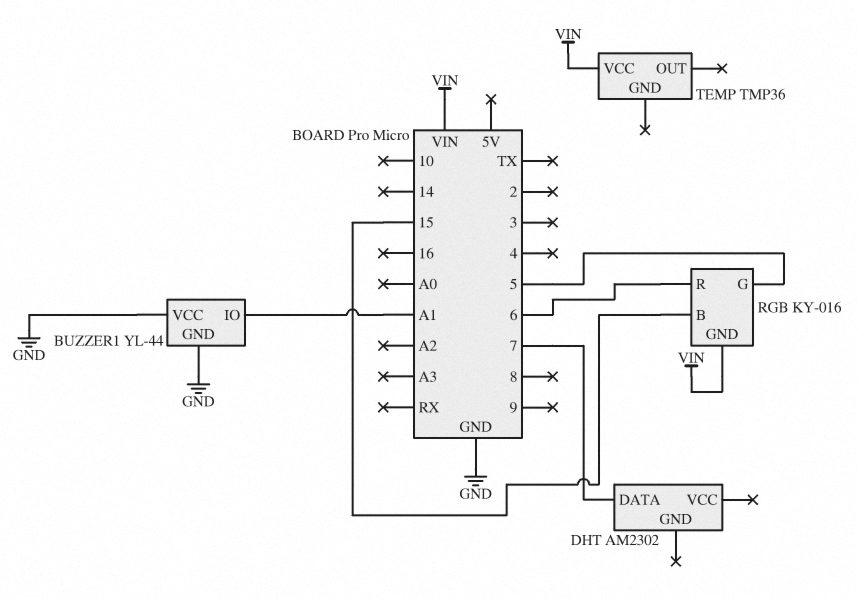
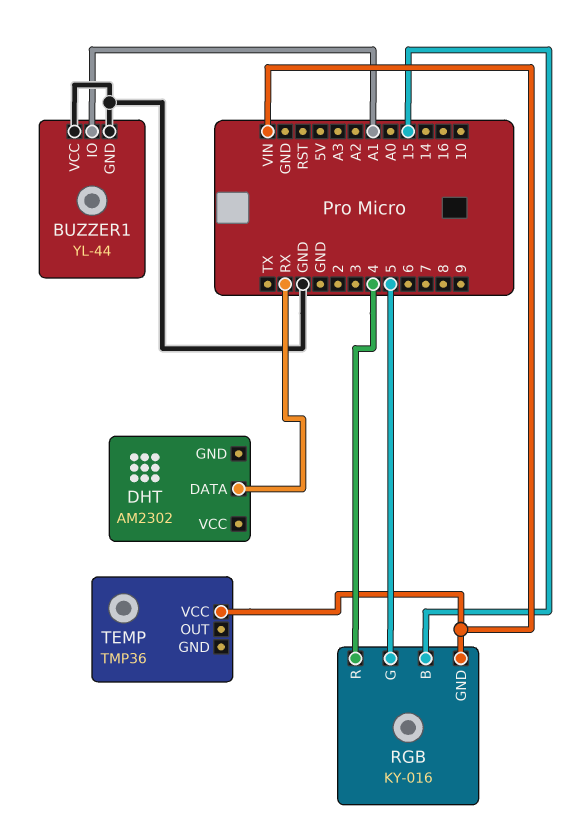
DHT pin DATA: 7 -> RX
RGB pin R: 6 -> 4

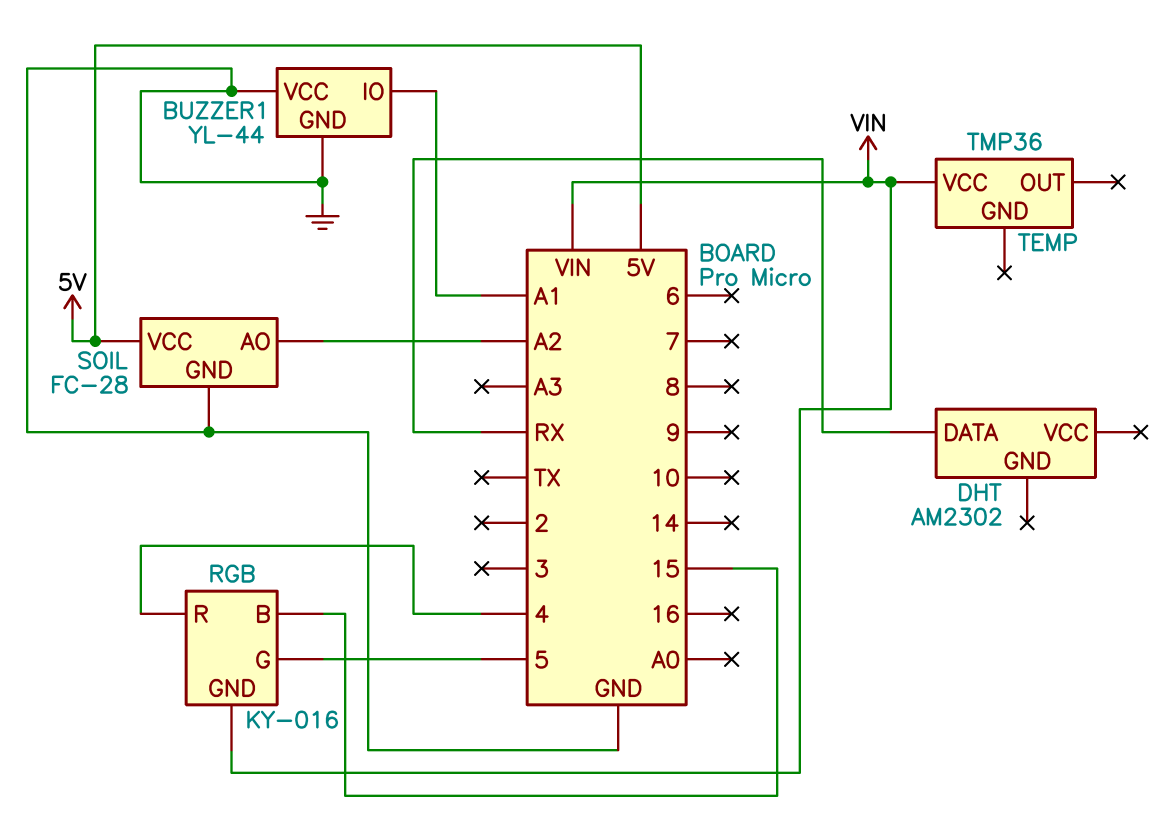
SOIL: none -> FC-28
SOIL pin AO: none -> A2
SOIL pin GND: none -> GND
SOIL pin VCC: none -> 5V

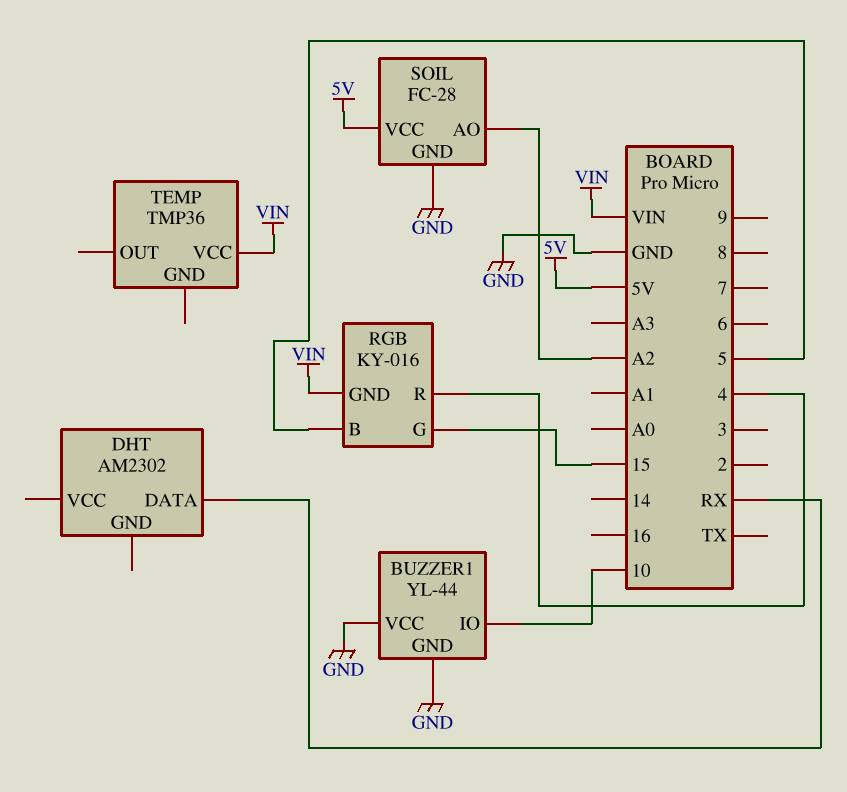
BUZZER1 pin IO: A1 -> 10
RGB pin B: 15 -> 5
RGB pin G: 5 -> 15

